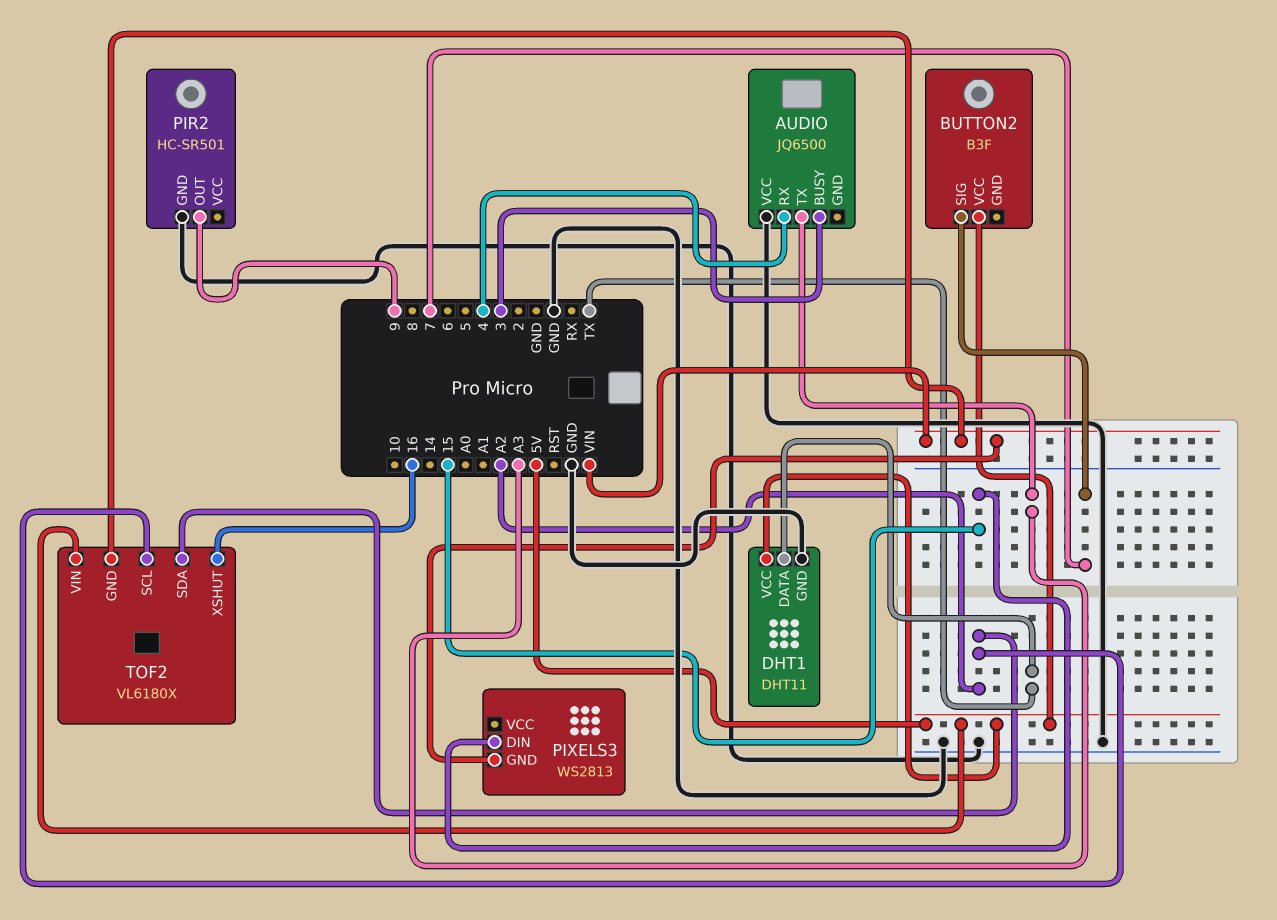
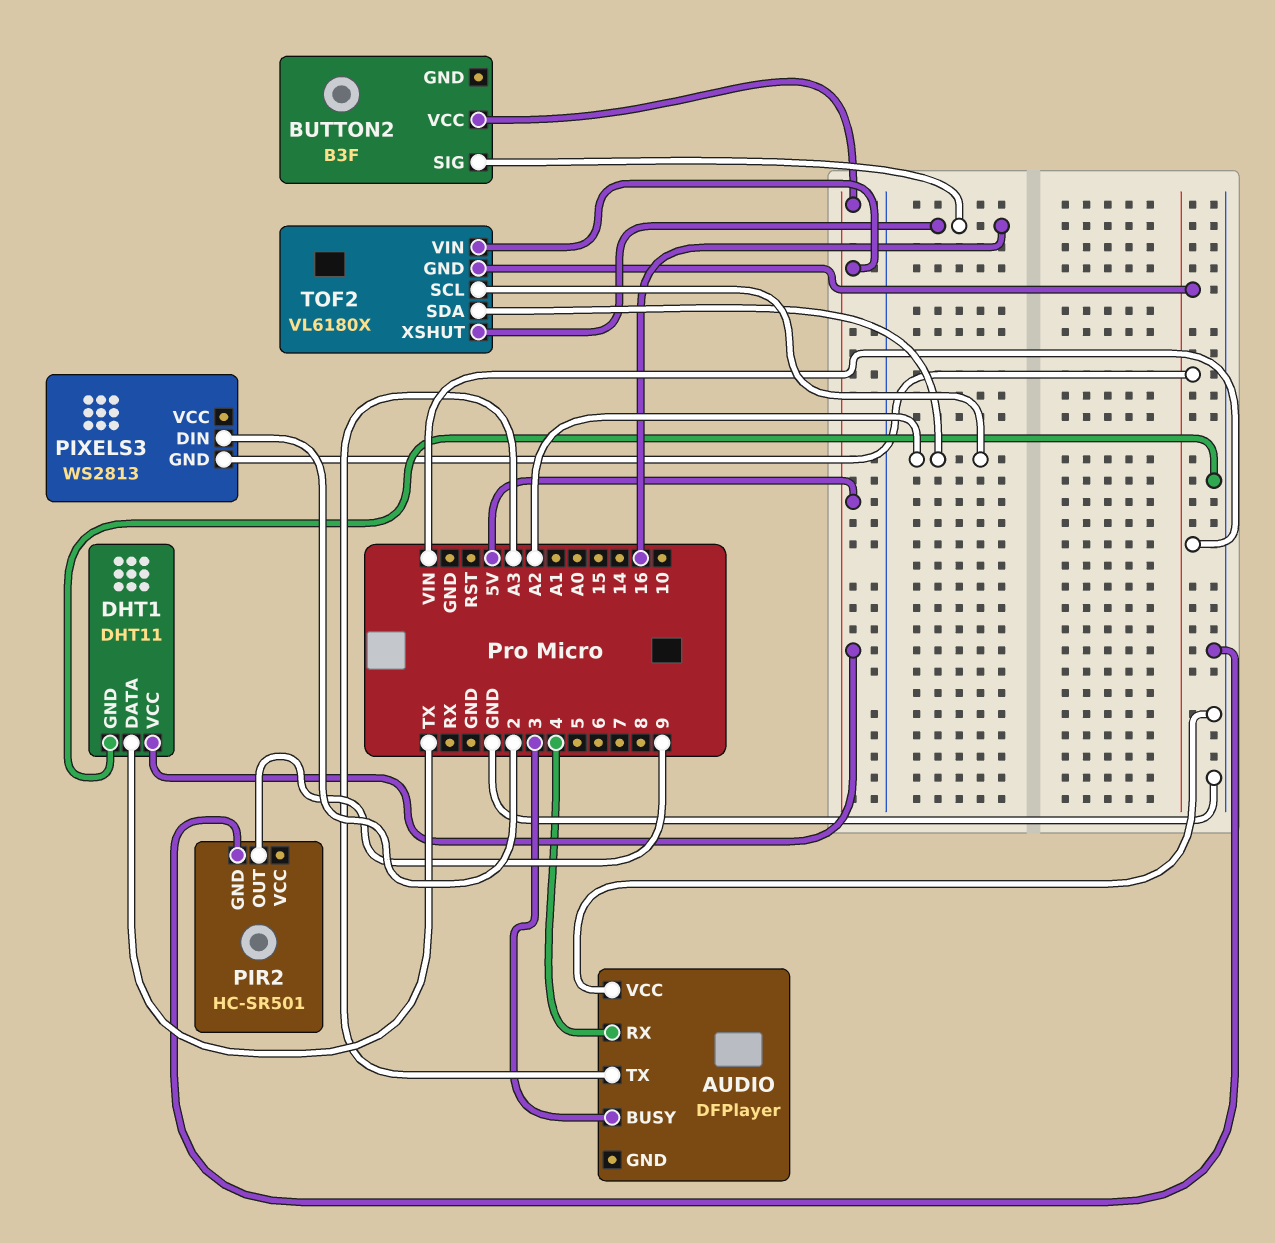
AUDIO: JQ6500 -> DFPlayer
BUTTON2 pin SIG: 7 -> 16
PIXELS3 pin DIN: 15 -> 2

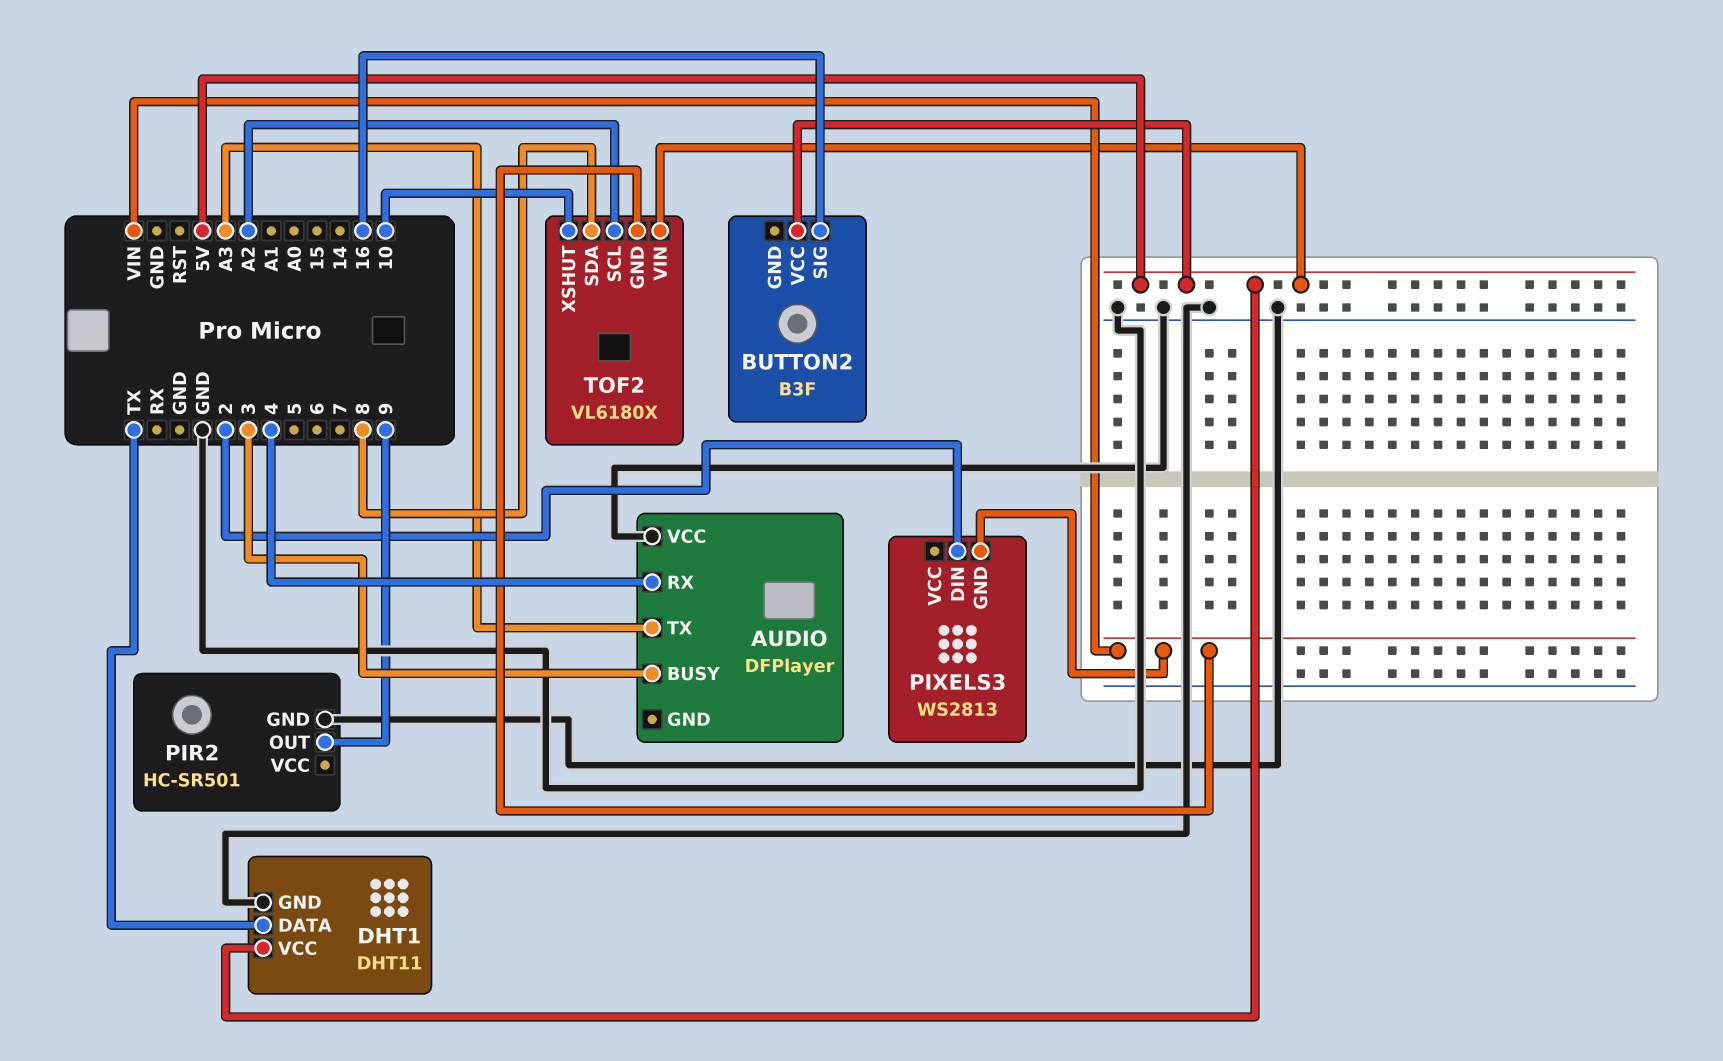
TOF2 pin SDA: A2 -> 8
TOF2 pin XSHUT: 16 -> 10

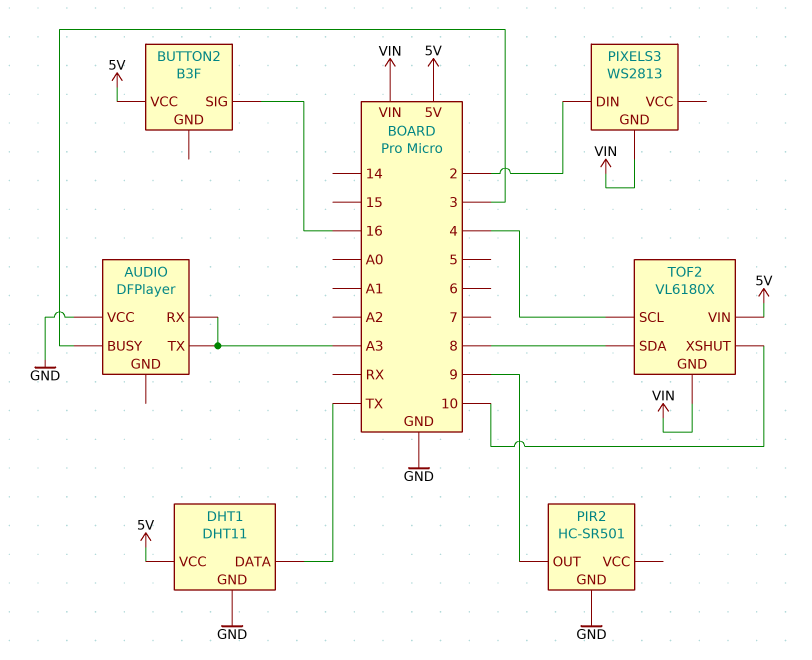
AUDIO pin RX: 4 -> A3
TOF2 pin SCL: A2 -> 4

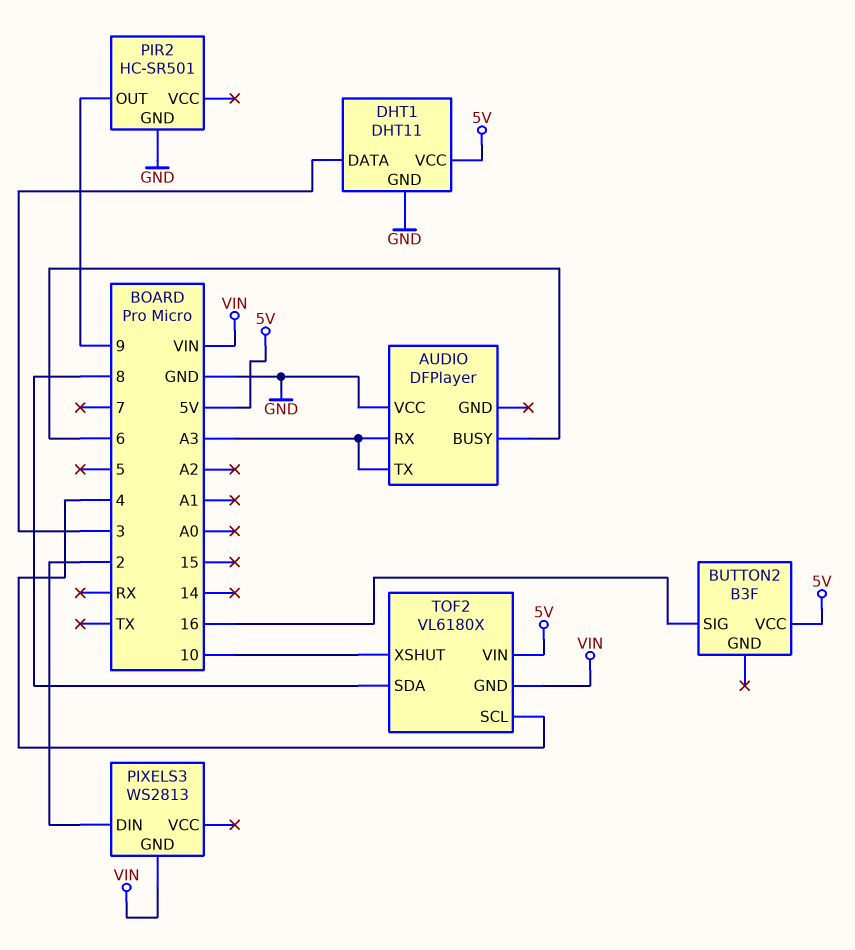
AUDIO pin BUSY: 3 -> 6
DHT1 pin DATA: TX -> 3

